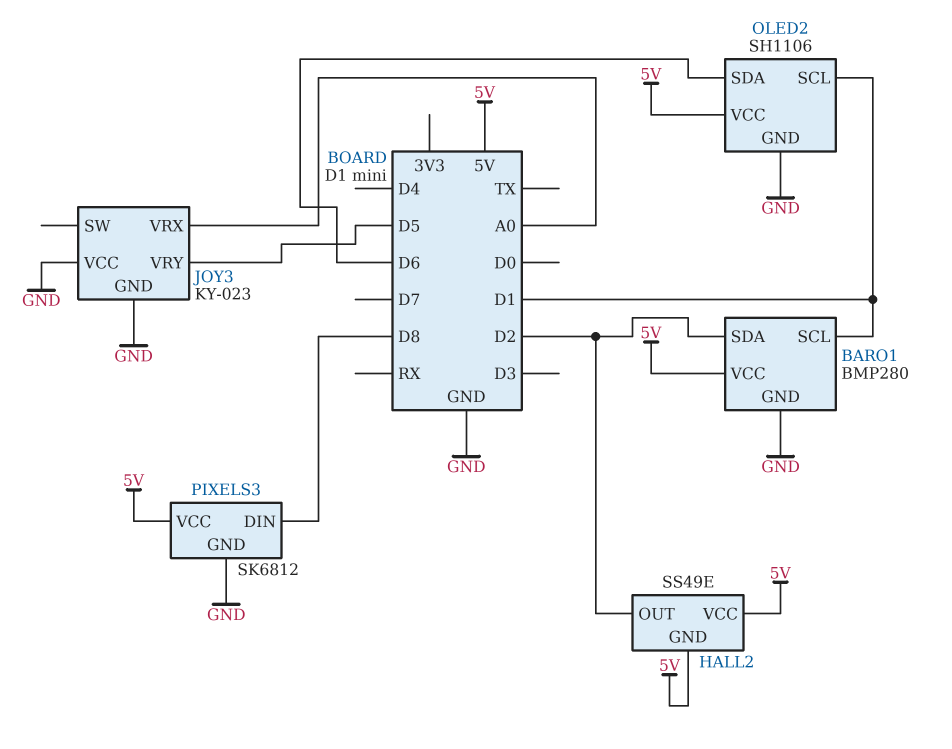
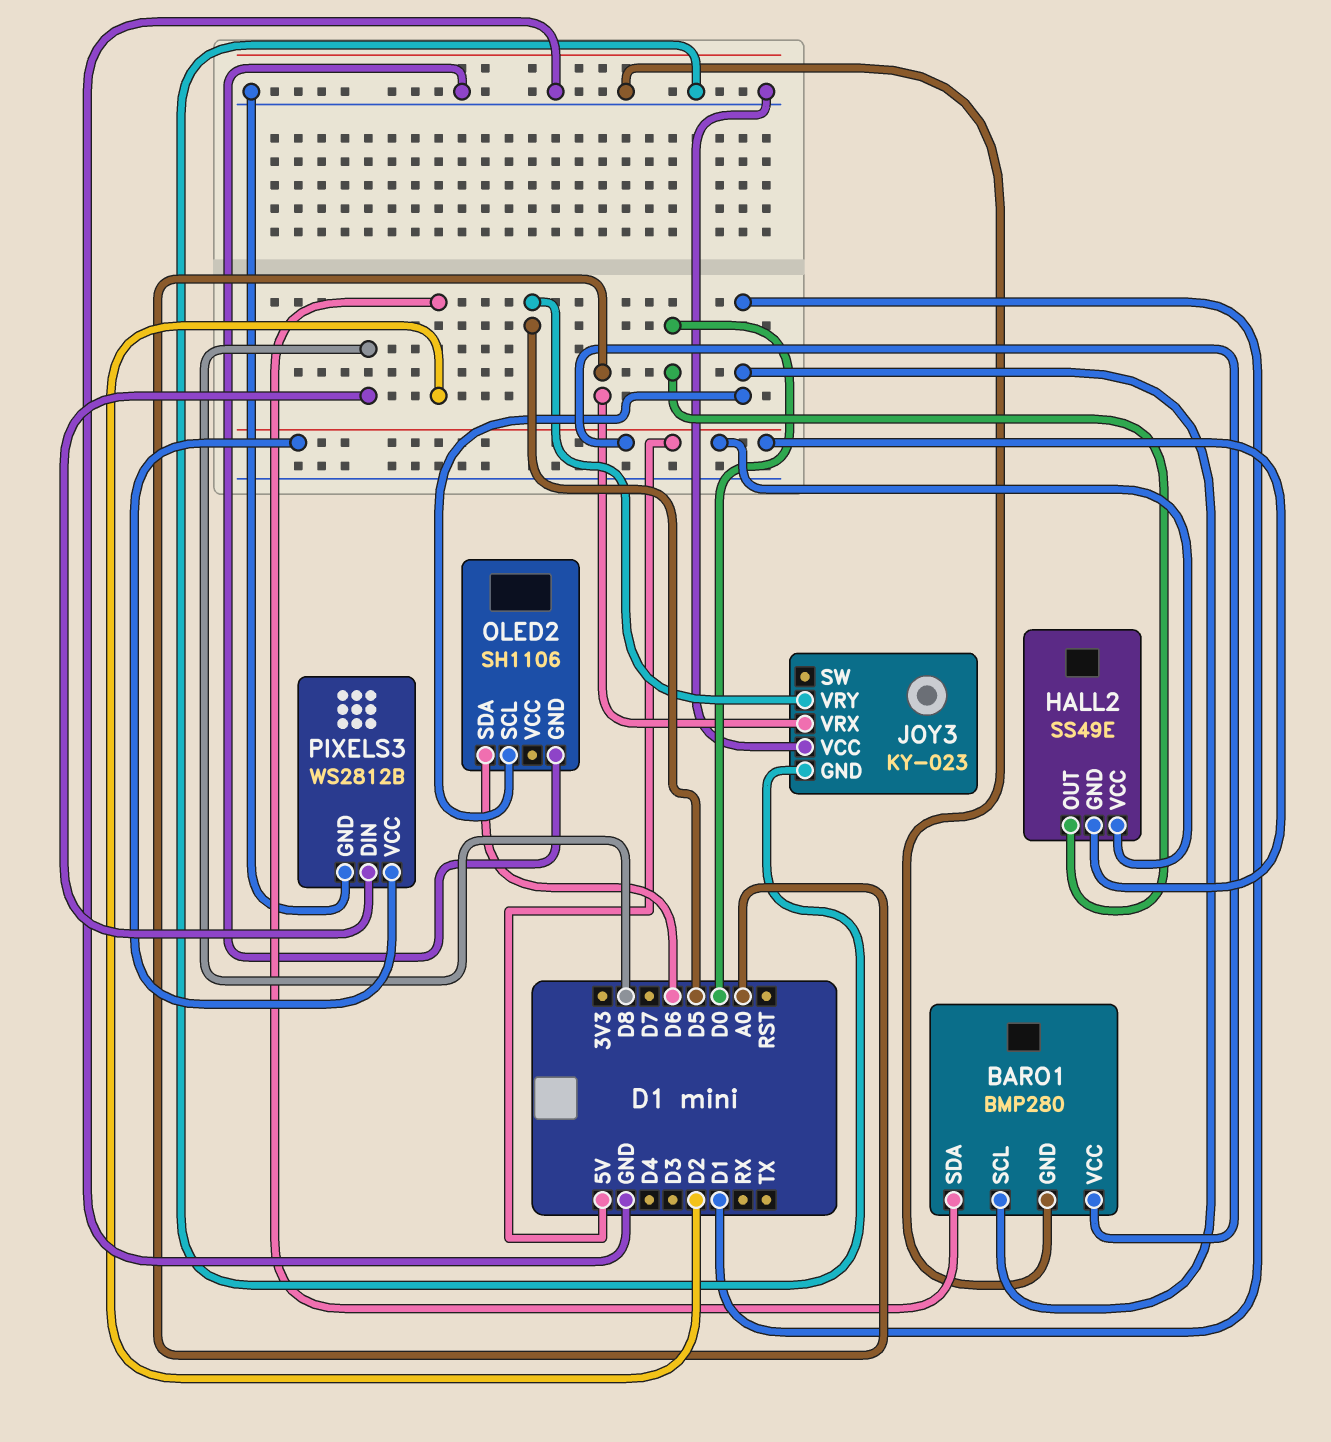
HALL2 pin OUT: D2 -> D0
OLED2 pin VCC: 5V -> none
PIXELS3: SK6812 -> WS2812B

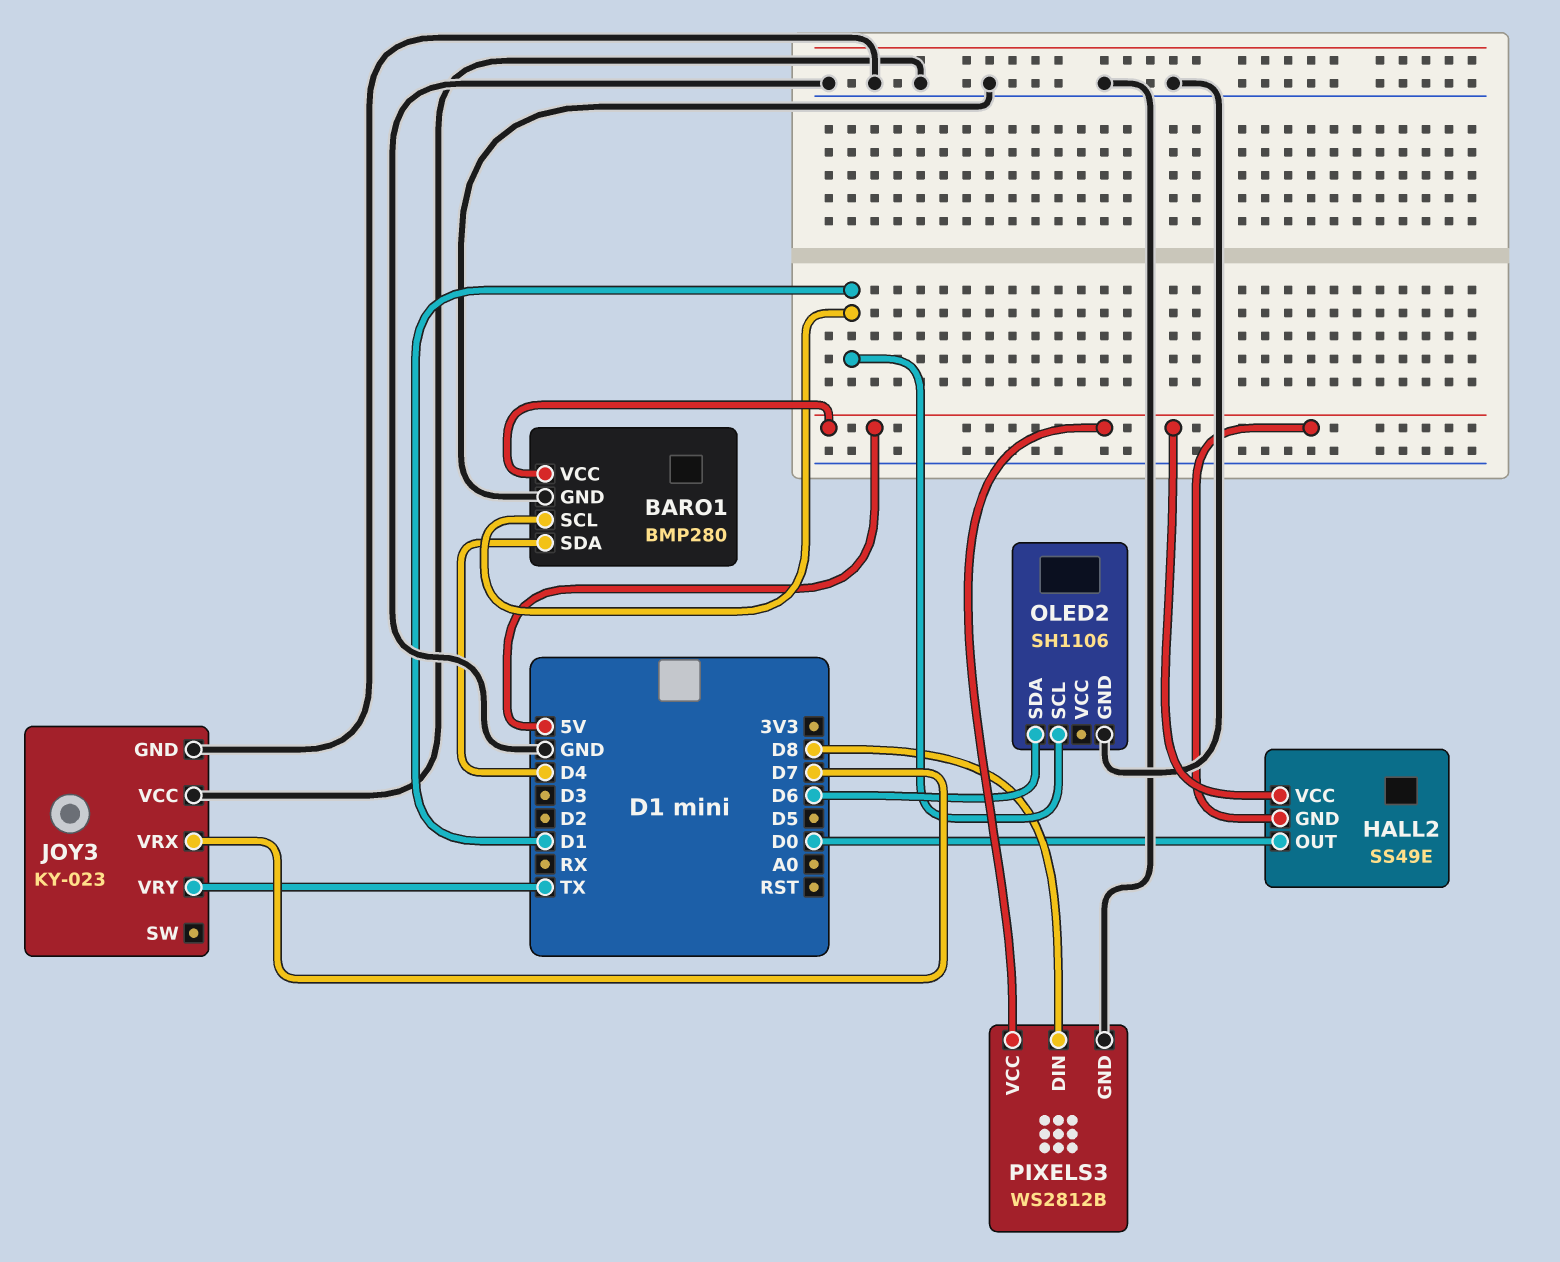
BARO1 pin SDA: D2 -> D4
JOY3 pin VRX: A0 -> D7
JOY3 pin VRY: D5 -> TX

